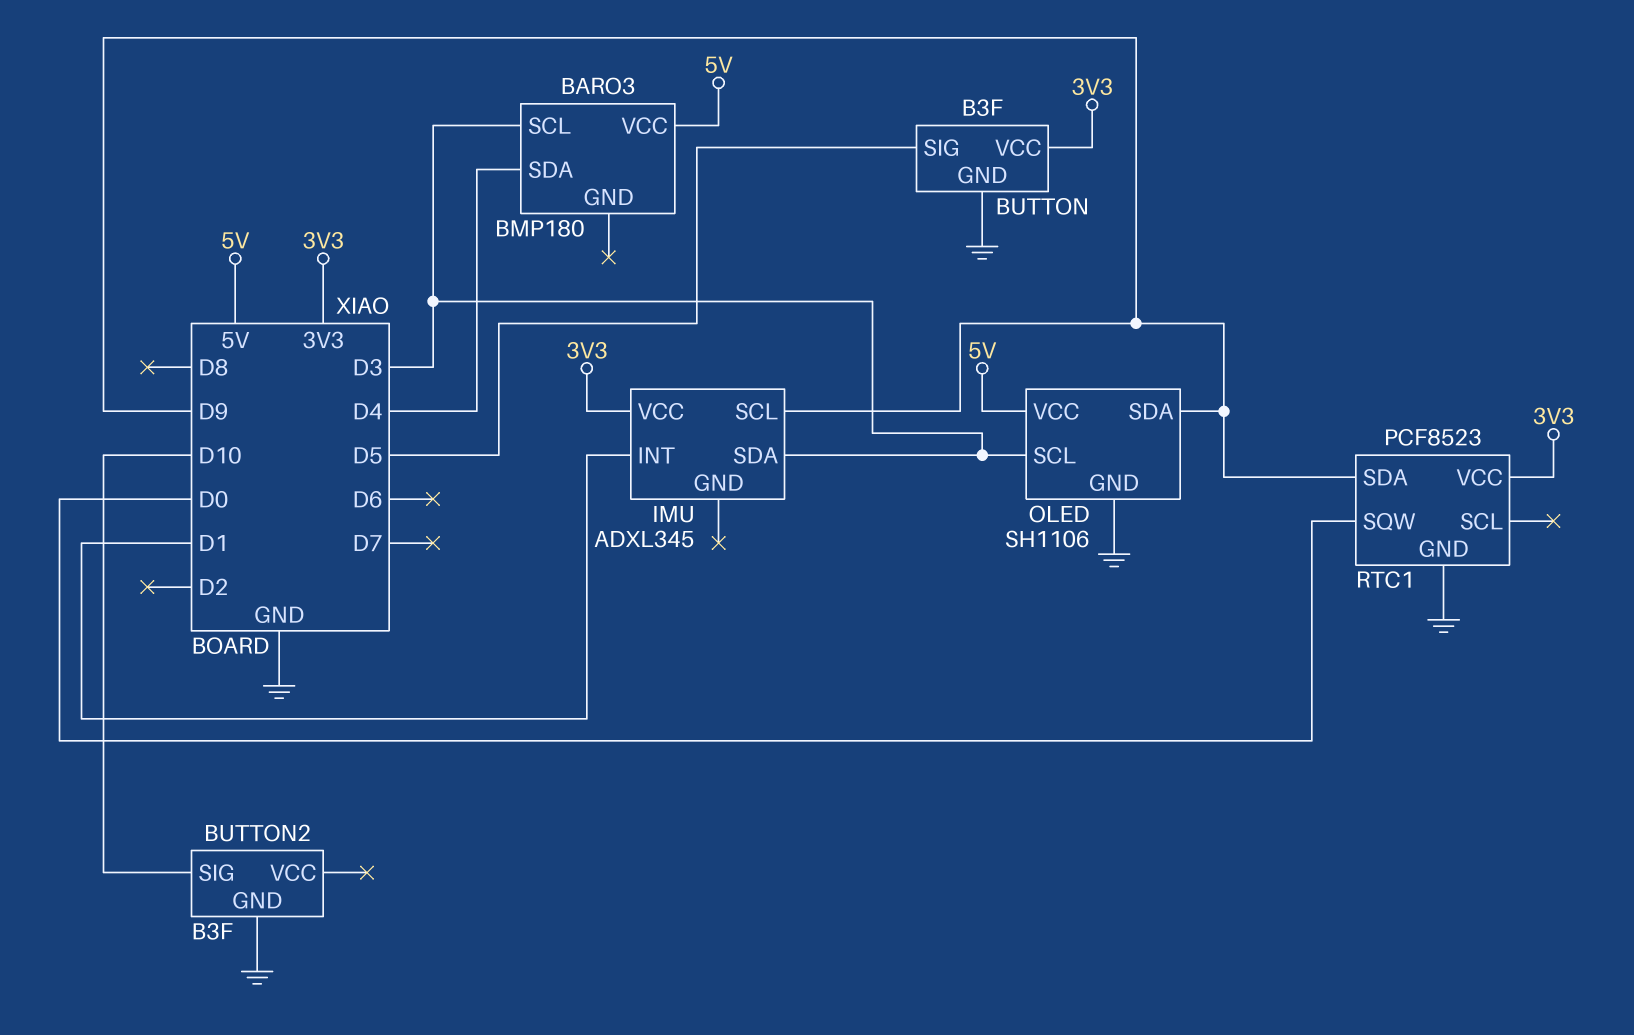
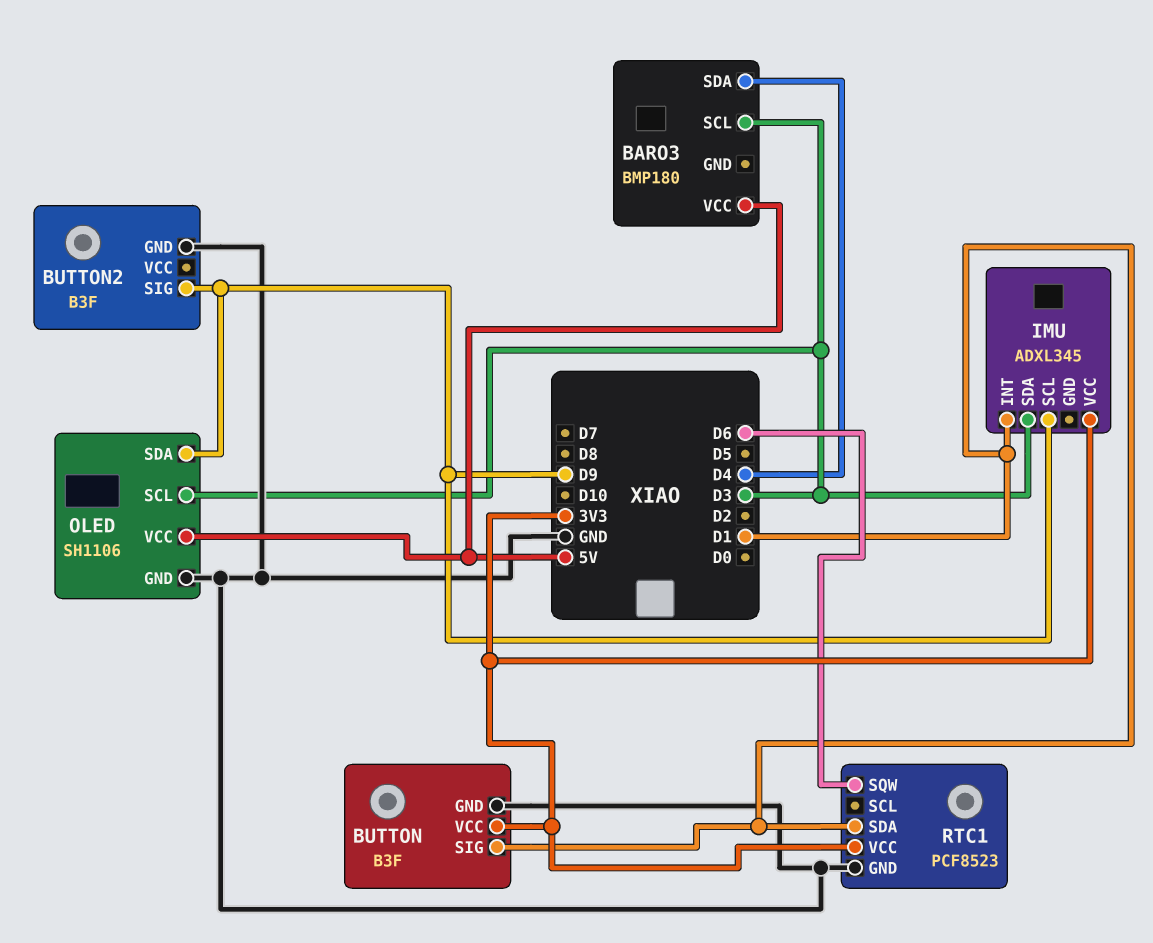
BUTTON pin SIG: D5 -> D1
BUTTON2 pin SIG: D10 -> D9
RTC1 pin SDA: D9 -> D1
RTC1 pin SQW: D0 -> D6

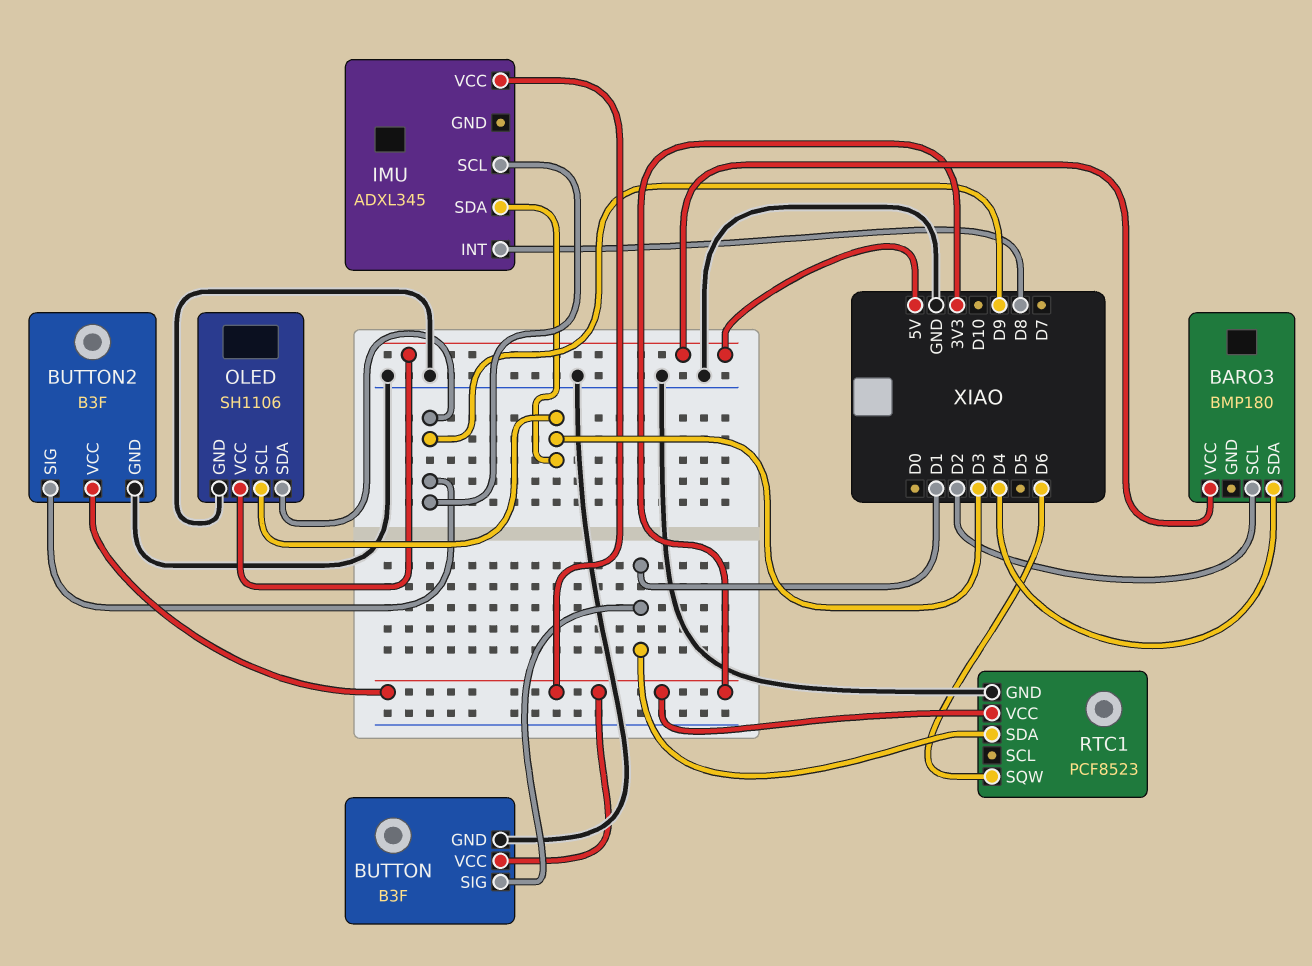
BARO3 pin SCL: D3 -> D2
BUTTON2 pin VCC: none -> 3V3
IMU pin INT: D1 -> D8

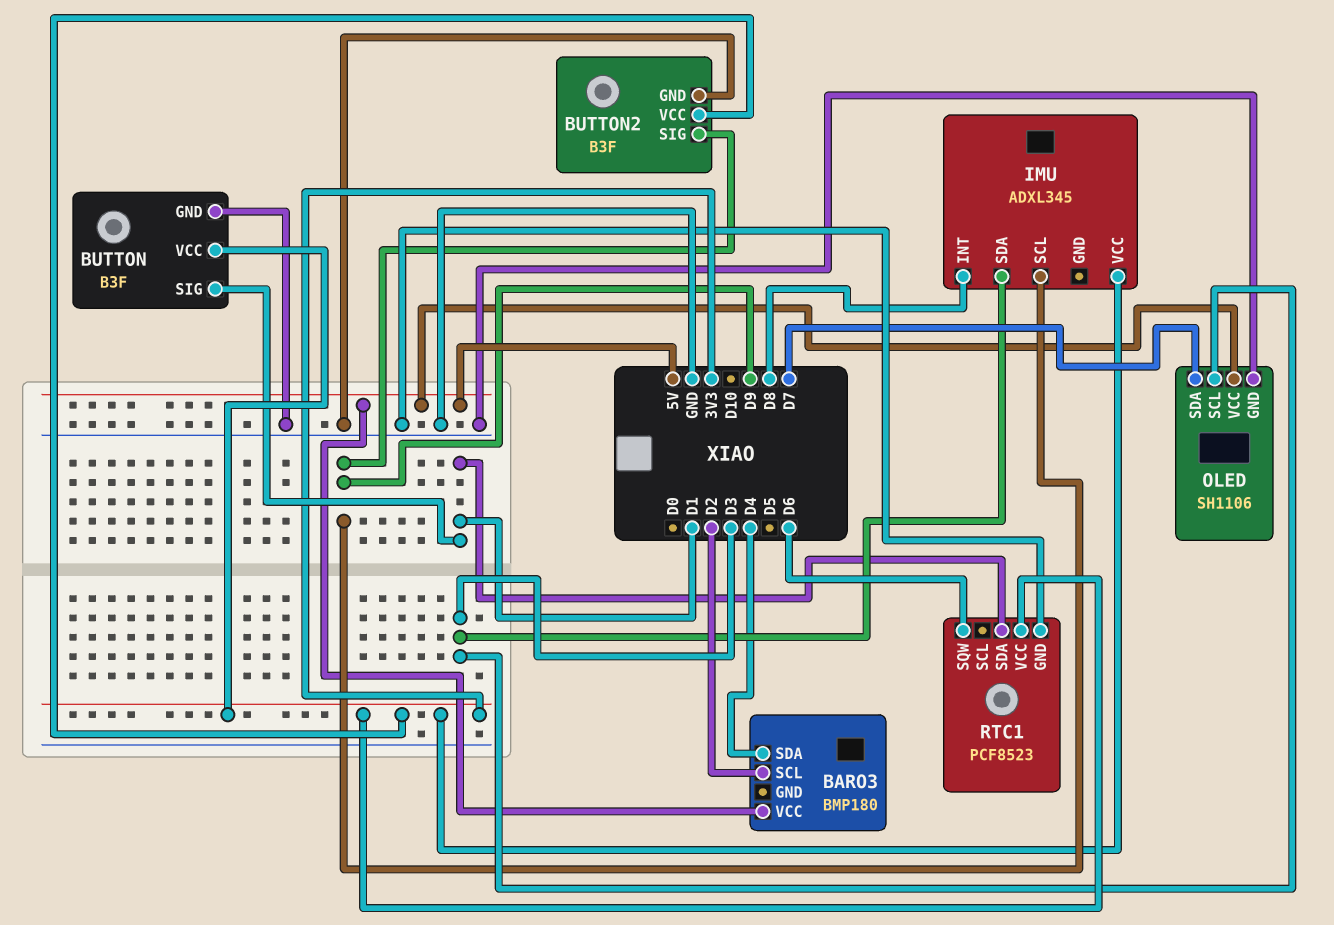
OLED pin SDA: D9 -> D7

